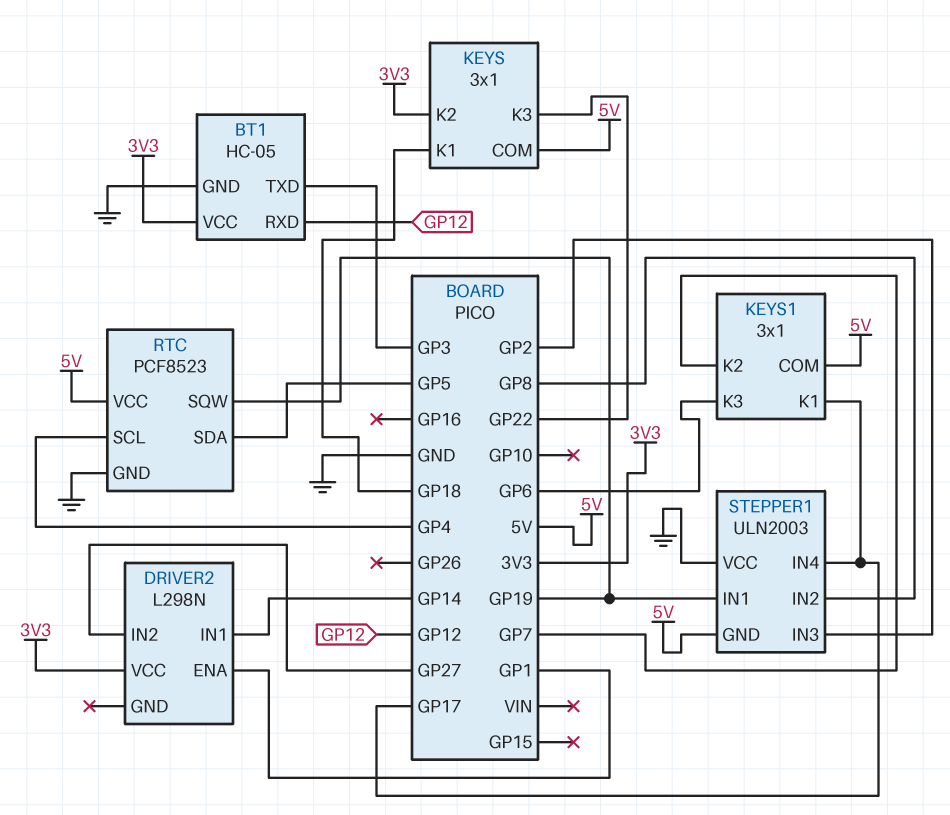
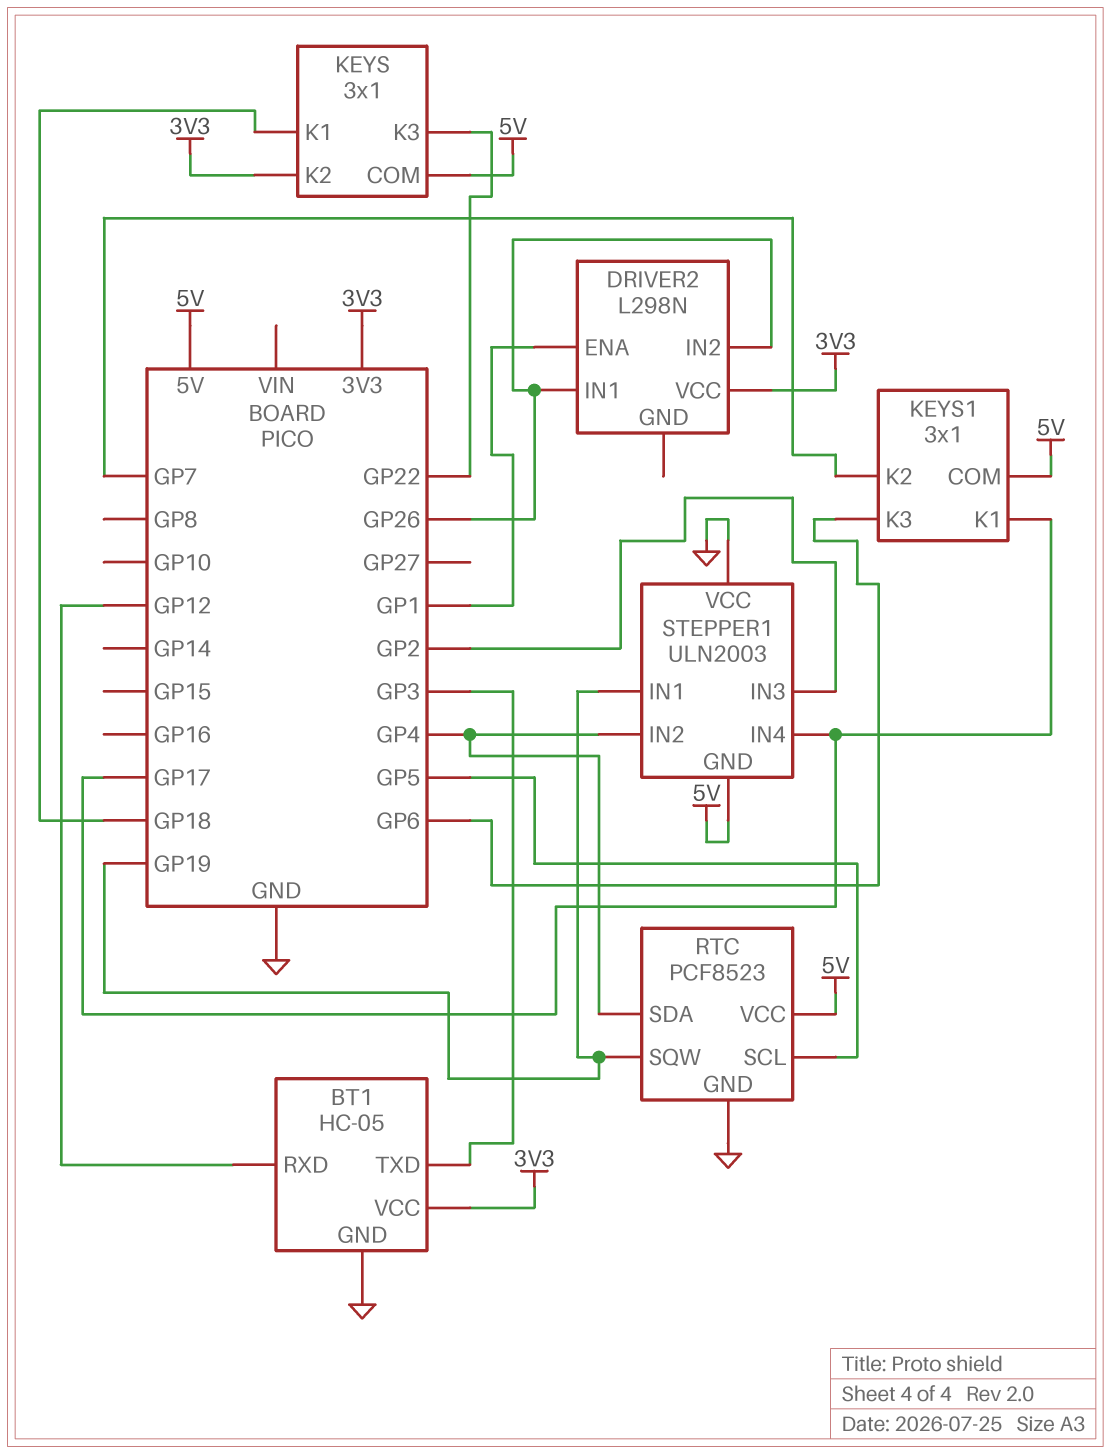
DRIVER2 pin IN1: GP14 -> GP26
DRIVER2 pin IN2: GP27 -> GP26
RTC pin SCL: GP4 -> GP5
RTC pin SDA: GP5 -> GP4
STEPPER1 pin IN2: GP8 -> GP4

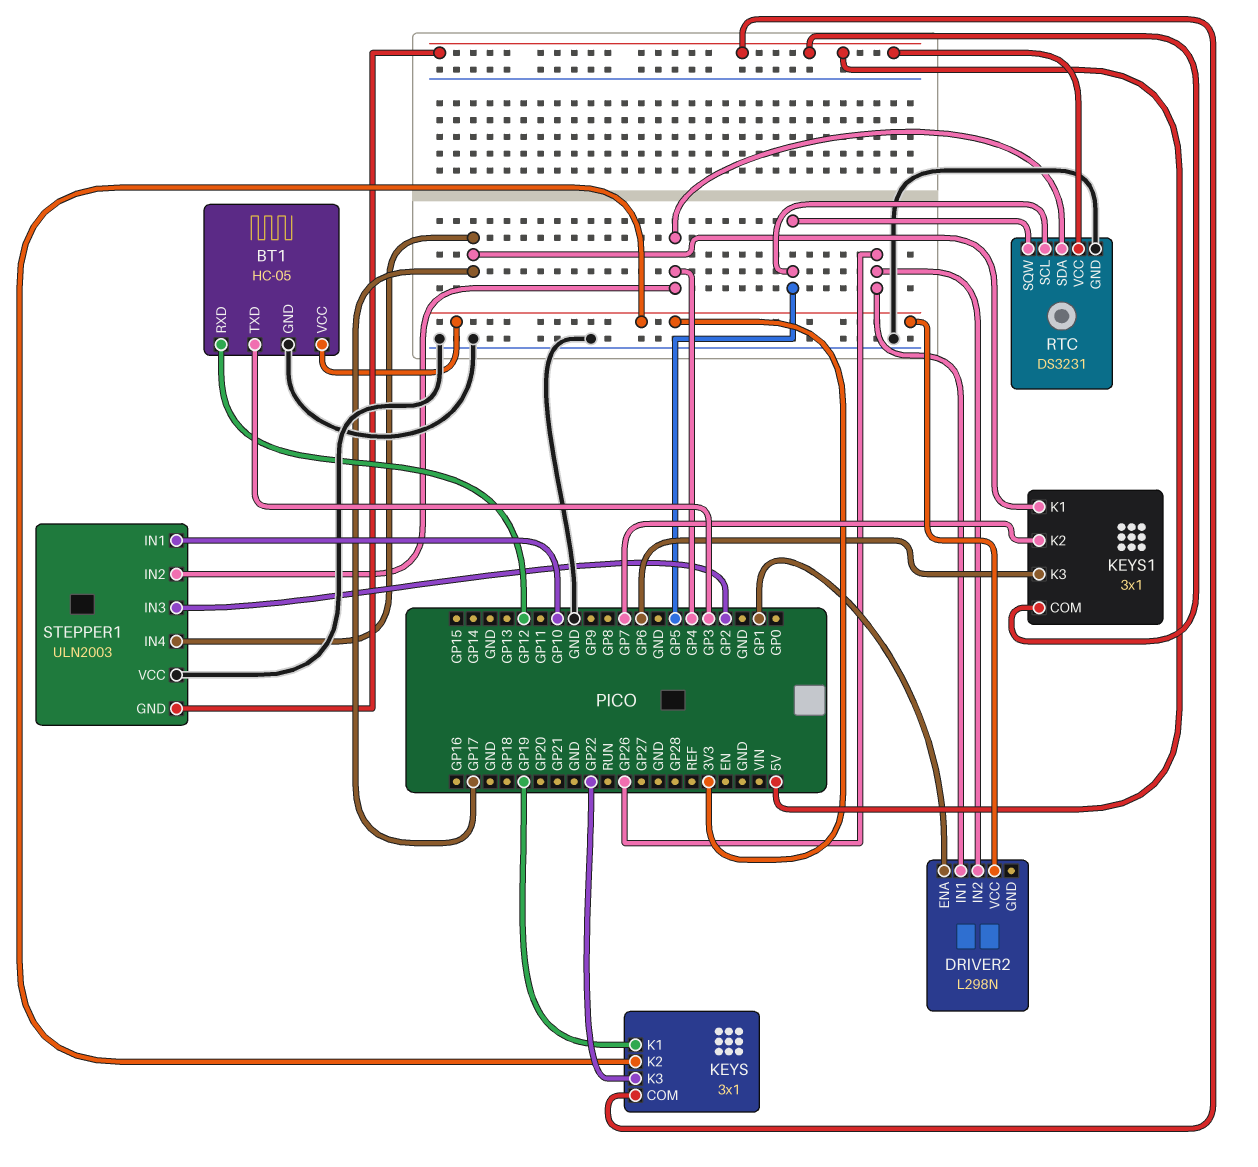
KEYS pin K1: GP18 -> GP19
RTC: PCF8523 -> DS3231
RTC pin SQW: GP19 -> GP5
STEPPER1 pin IN1: GP19 -> GP10

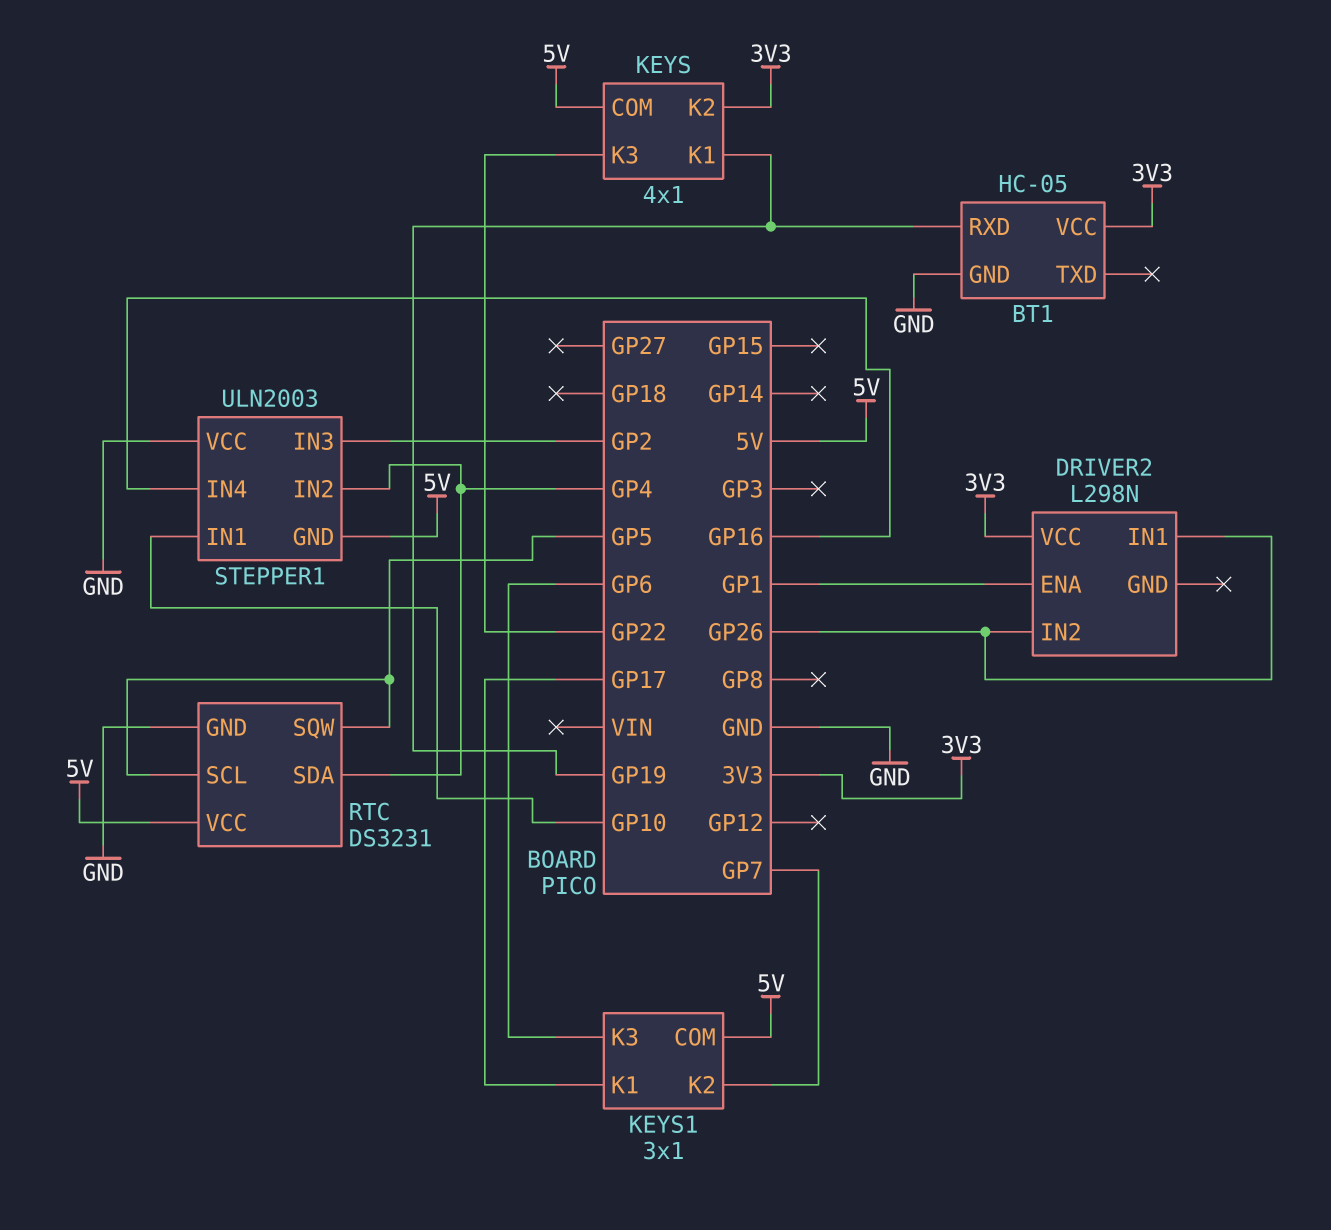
BT1 pin RXD: GP12 -> GP19
BT1 pin TXD: GP3 -> none
KEYS: 3x1 -> 4x1
STEPPER1 pin IN4: GP17 -> GP16

